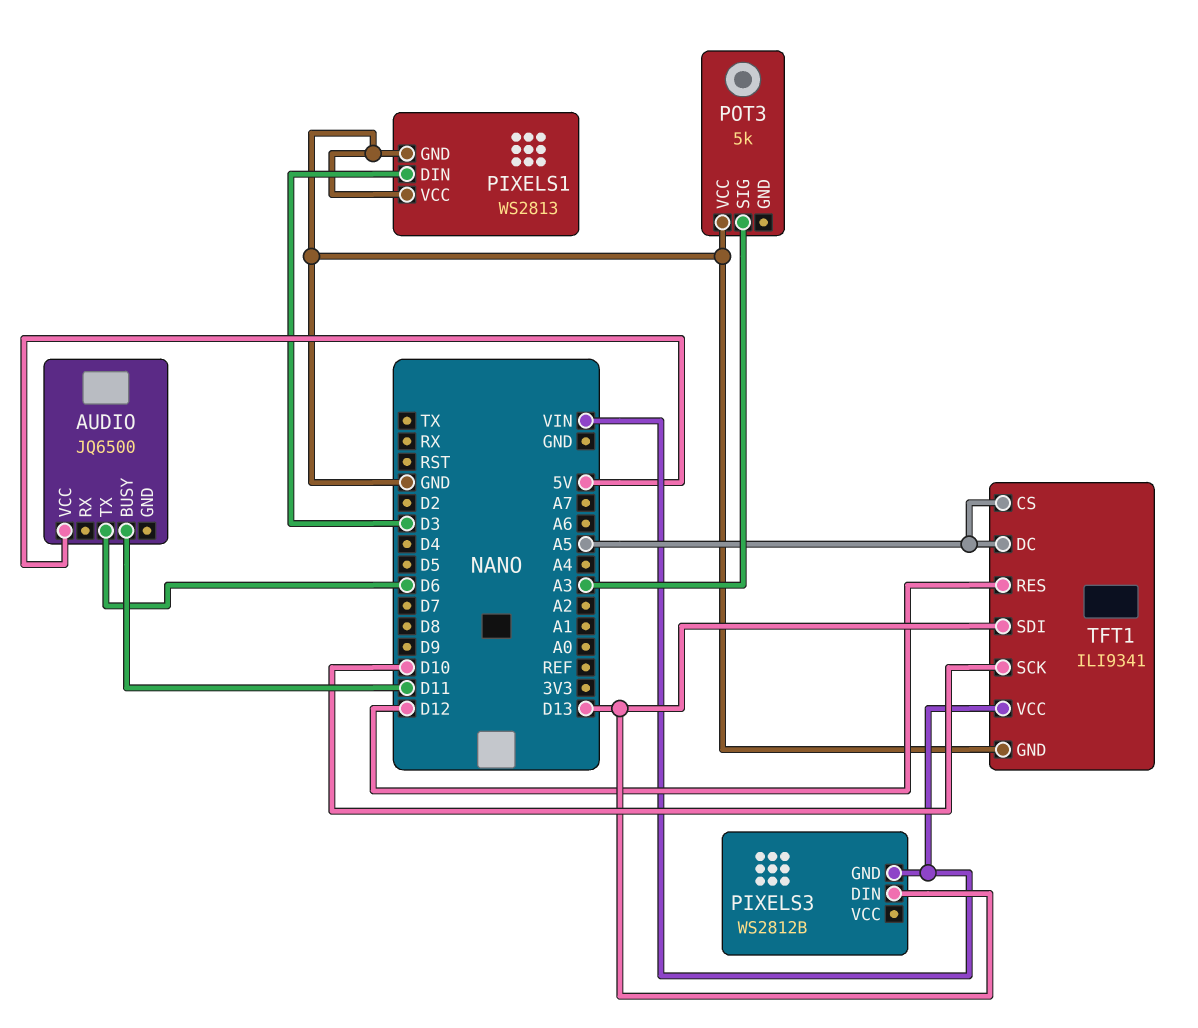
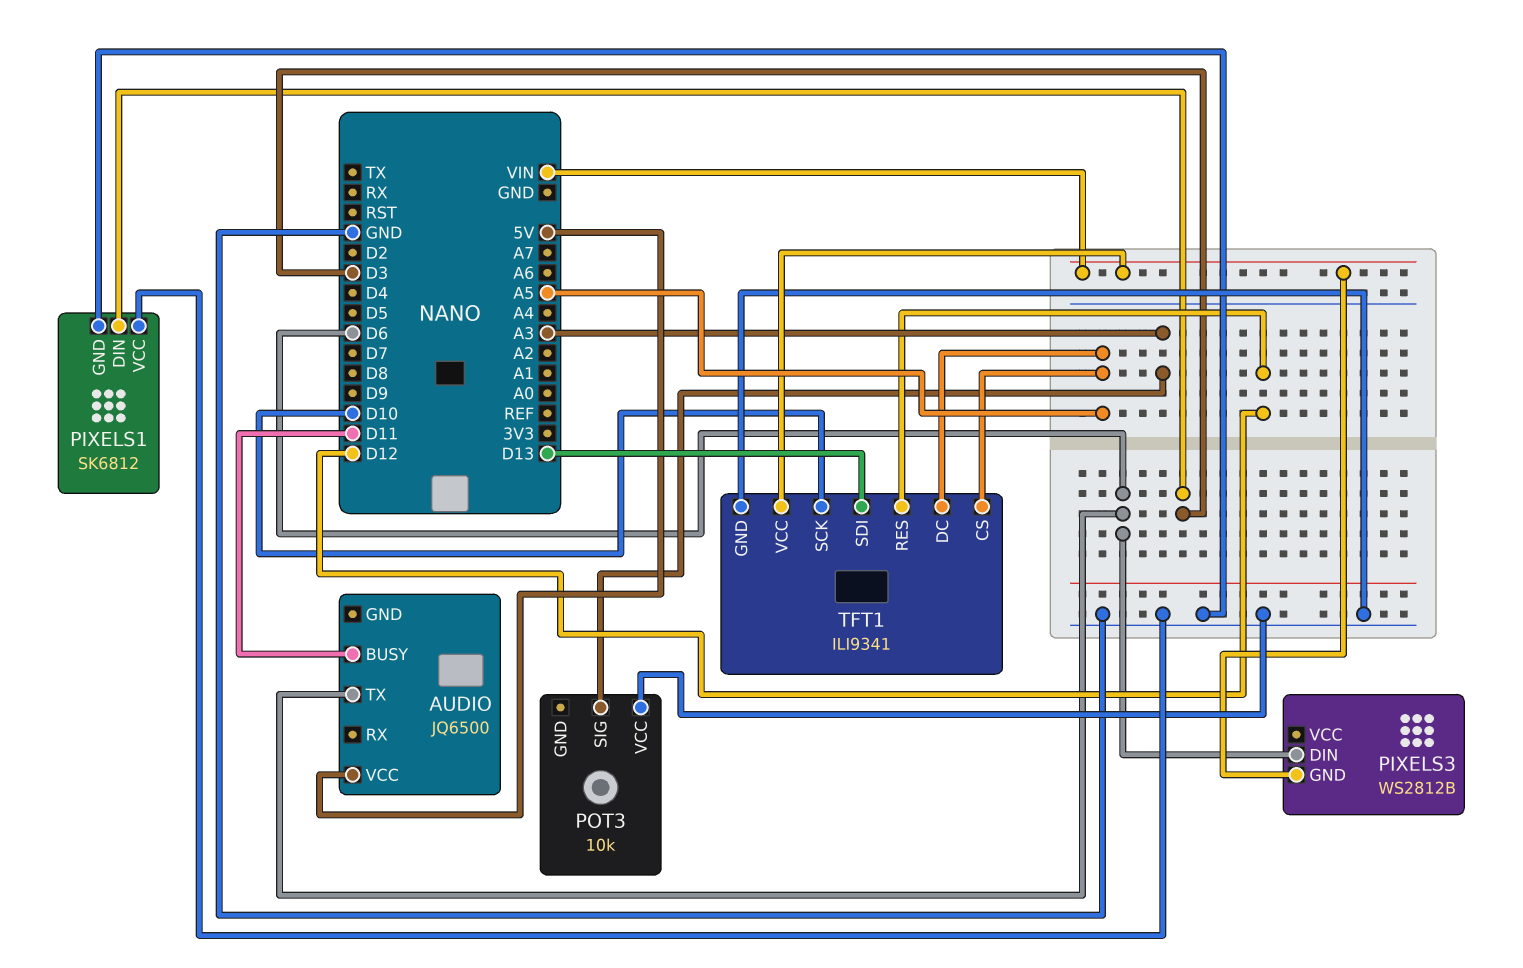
PIXELS1: WS2813 -> SK6812
PIXELS3 pin DIN: D13 -> D6
POT3: 5k -> 10k

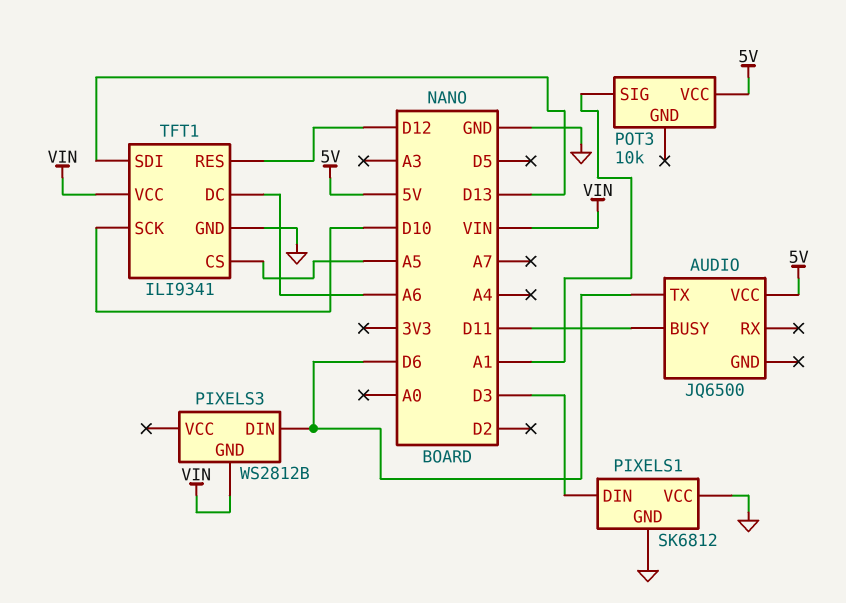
POT3 pin SIG: A3 -> A1
POT3 pin VCC: GND -> 5V
TFT1 pin DC: A5 -> A6

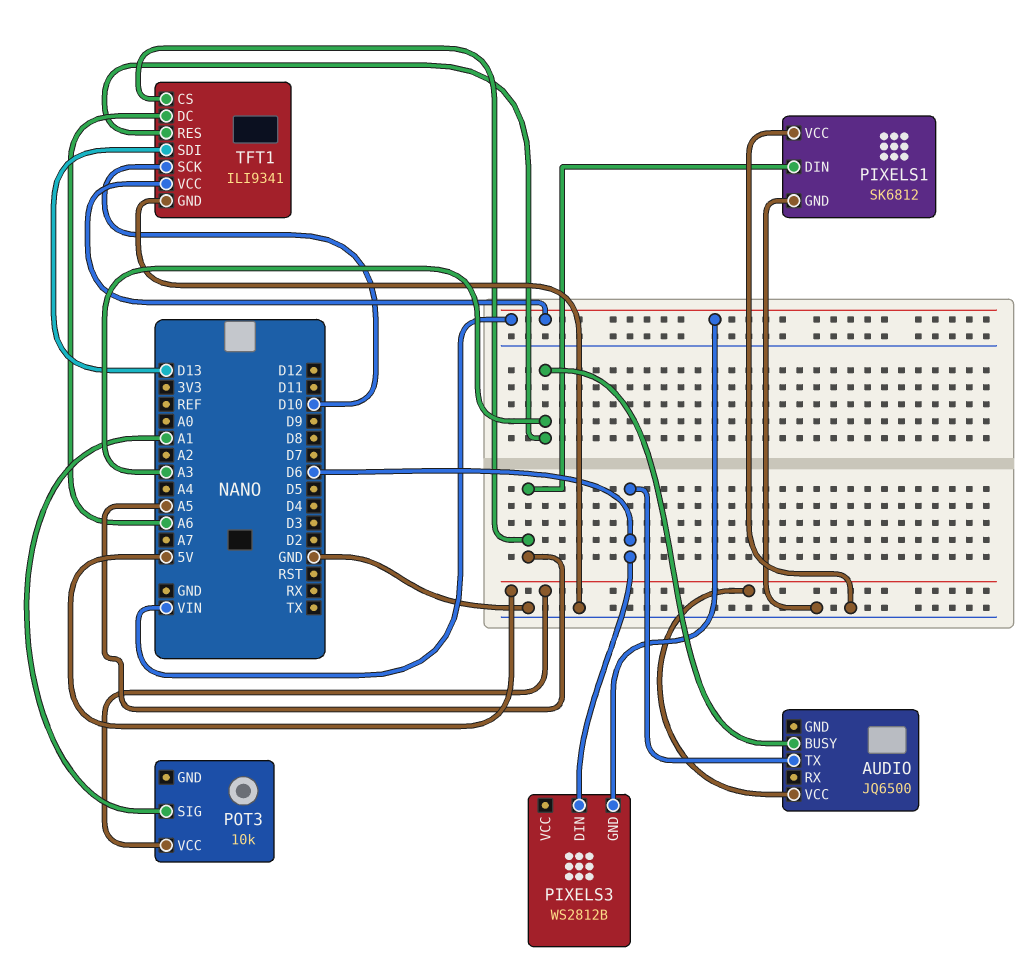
AUDIO pin BUSY: D11 -> A3
PIXELS1 pin DIN: D3 -> A5
TFT1 pin RES: D12 -> A3

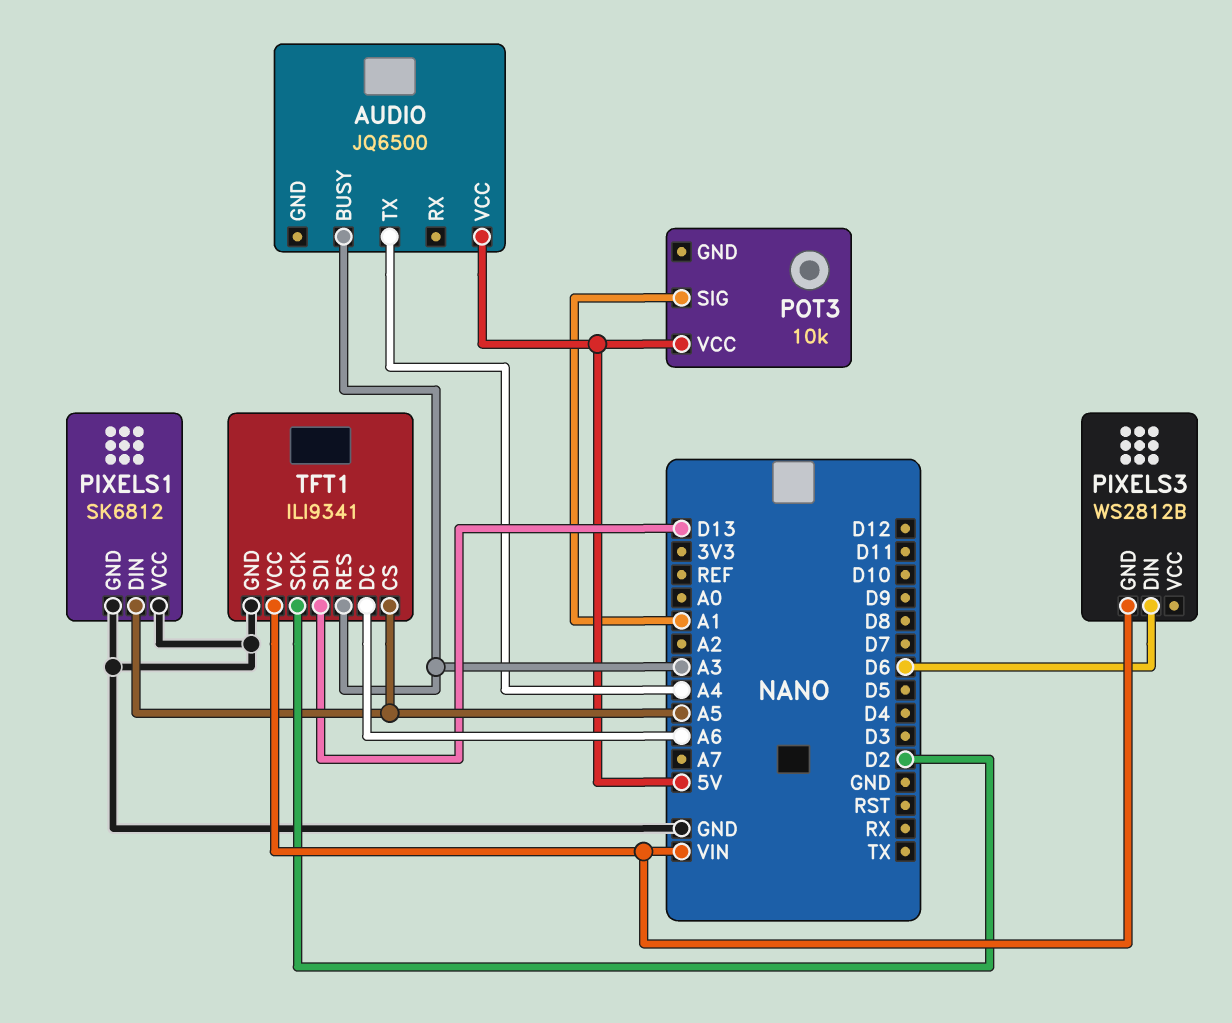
AUDIO pin TX: D6 -> A4
TFT1 pin SCK: D10 -> D2

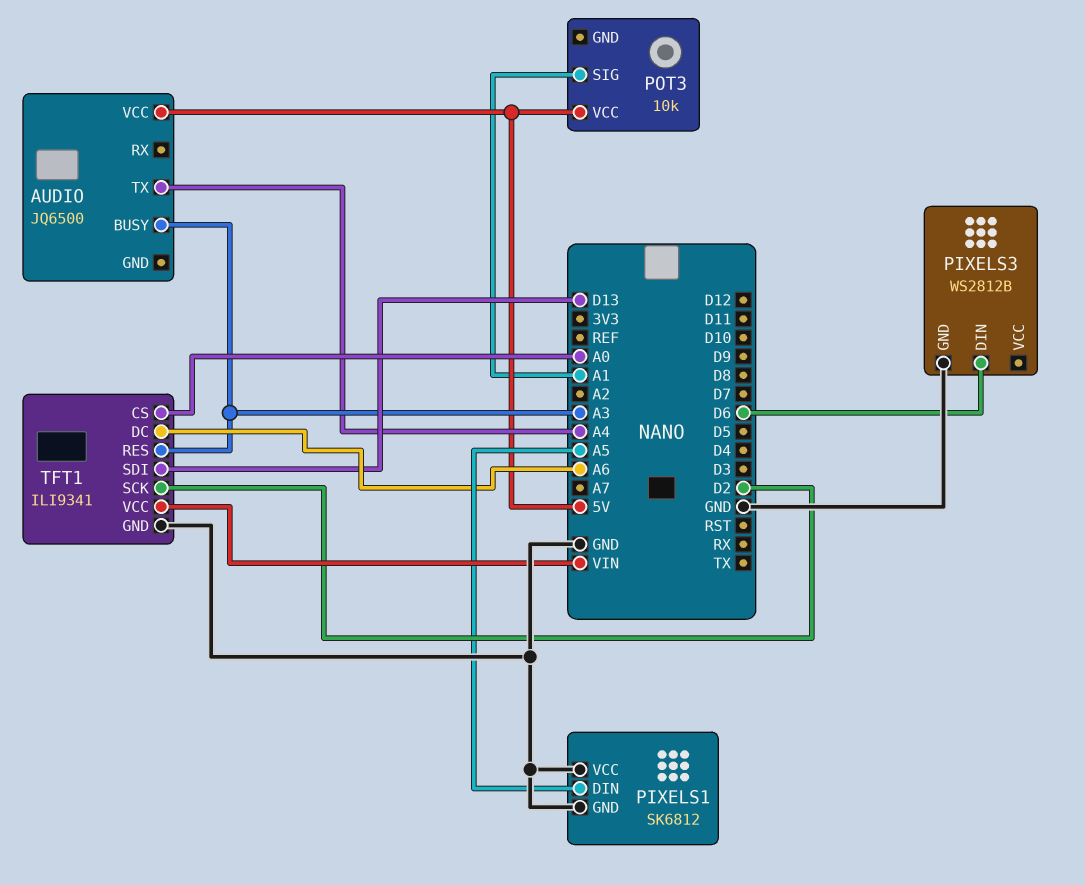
PIXELS3 pin GND: VIN -> GND
TFT1 pin CS: A5 -> A0

